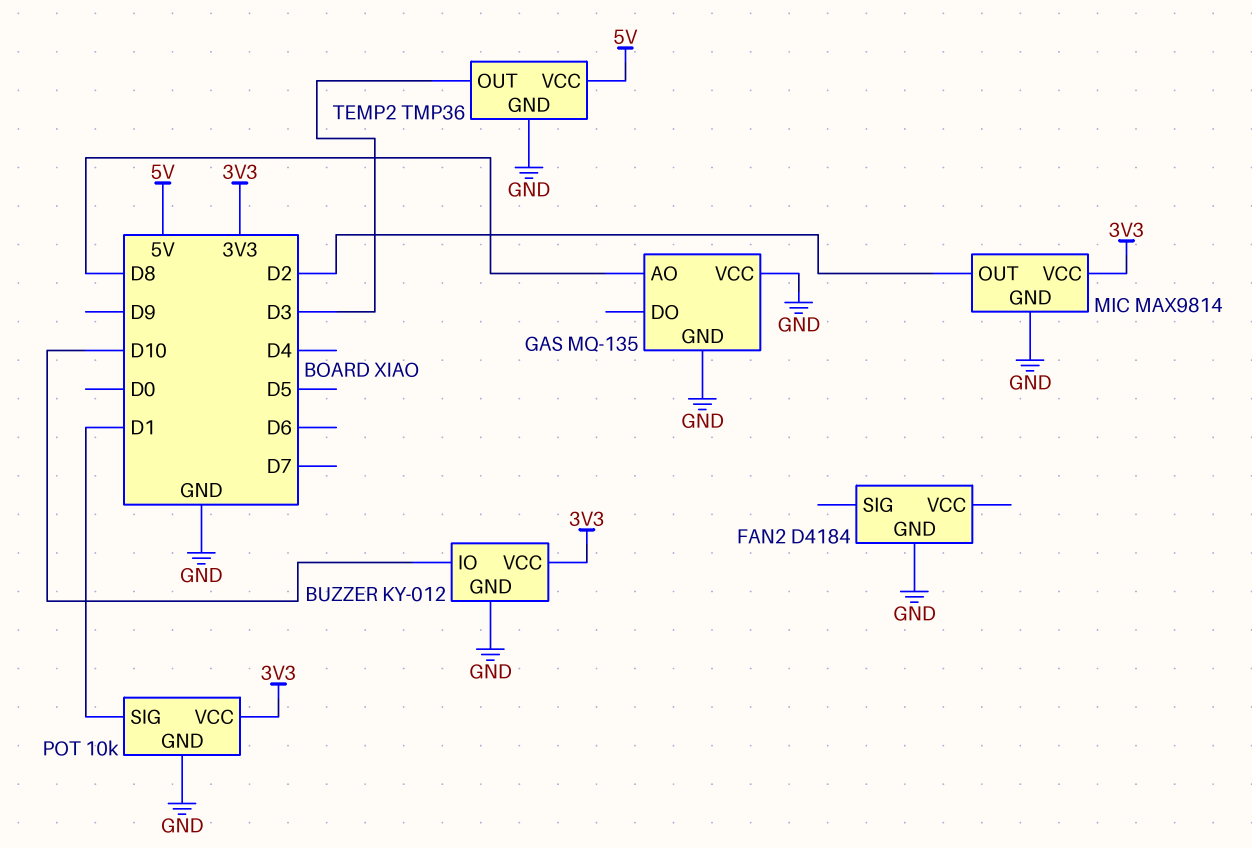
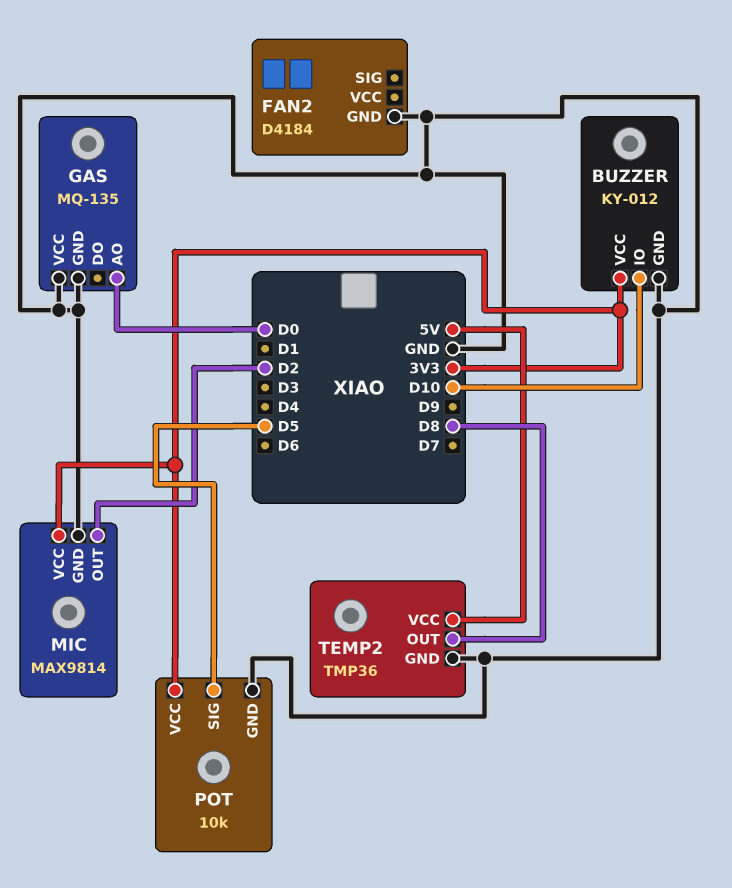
GAS pin AO: D8 -> D0
POT pin SIG: D1 -> D5
TEMP2 pin OUT: D3 -> D8

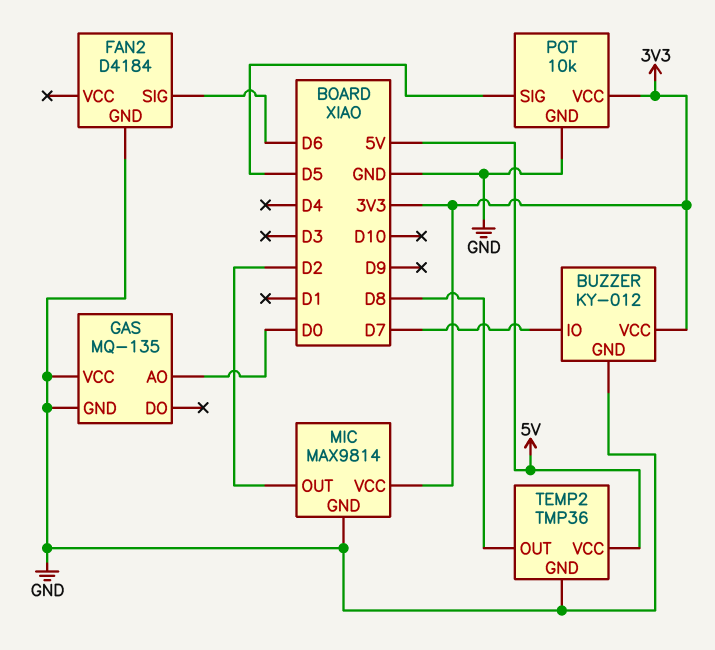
BUZZER pin IO: D10 -> D7
FAN2 pin SIG: none -> D6

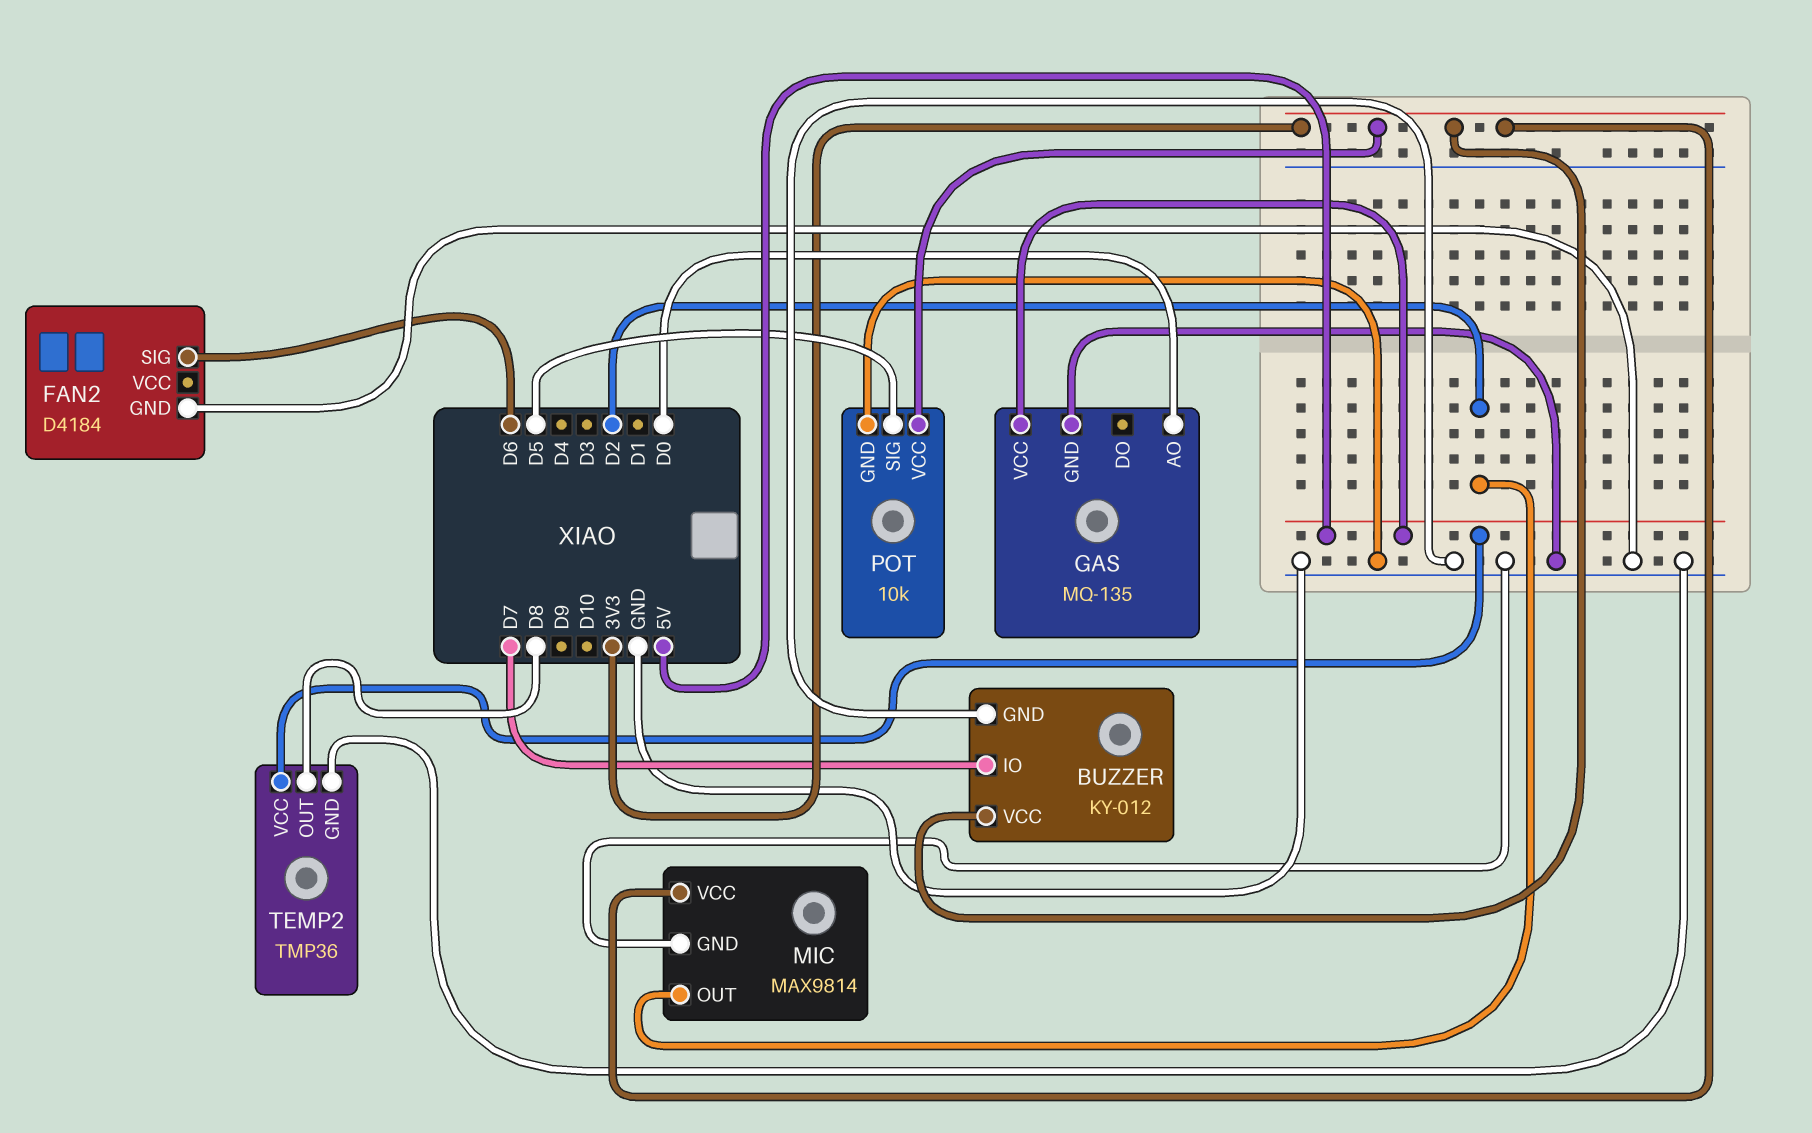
GAS pin VCC: GND -> 5V

